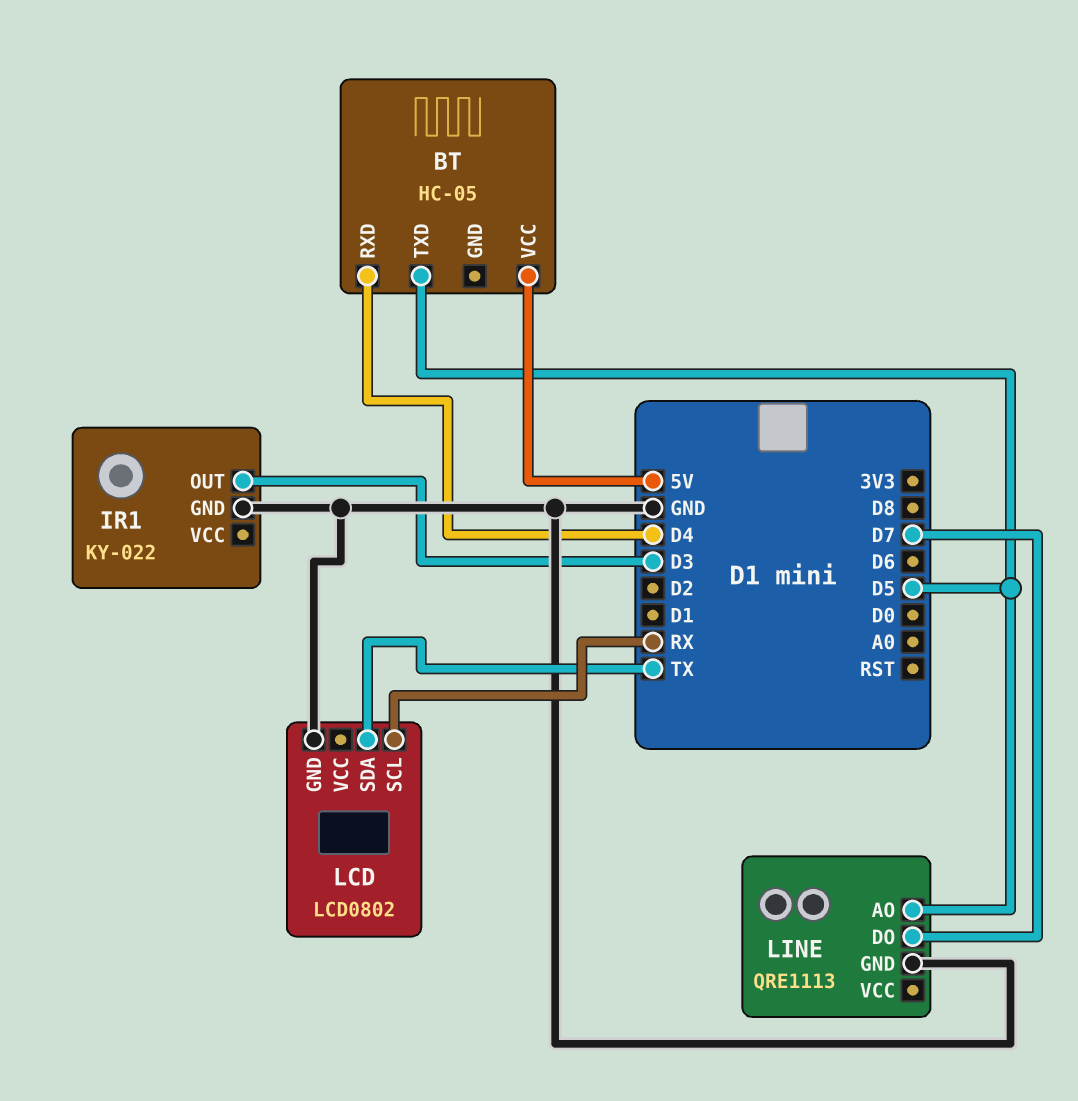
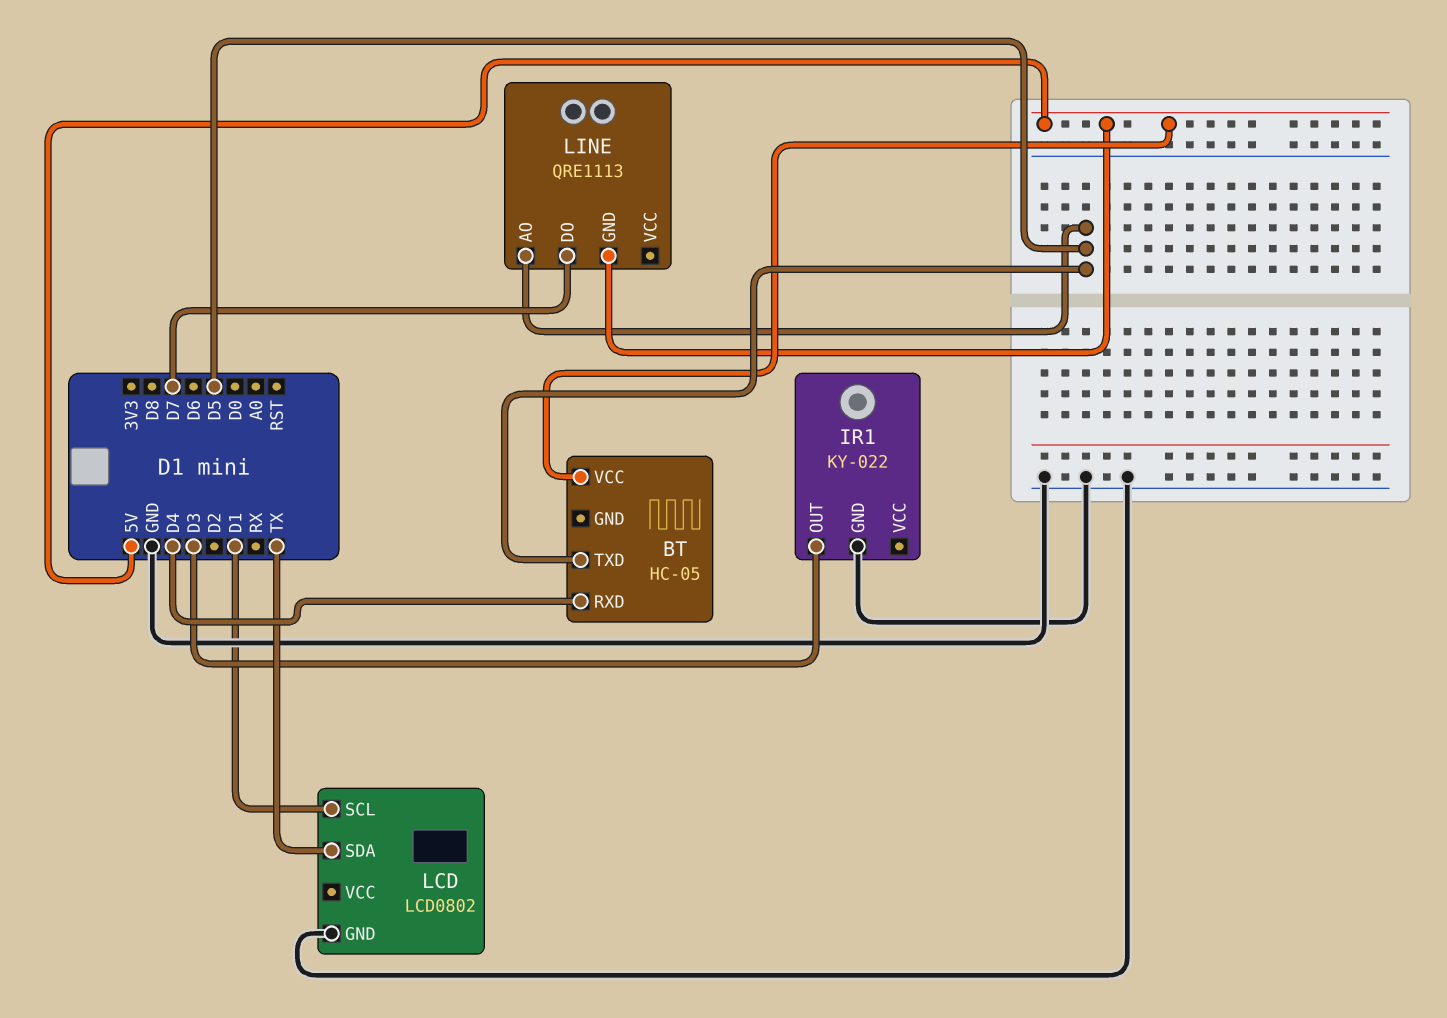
LCD pin SCL: RX -> D1
LINE pin GND: GND -> 5V

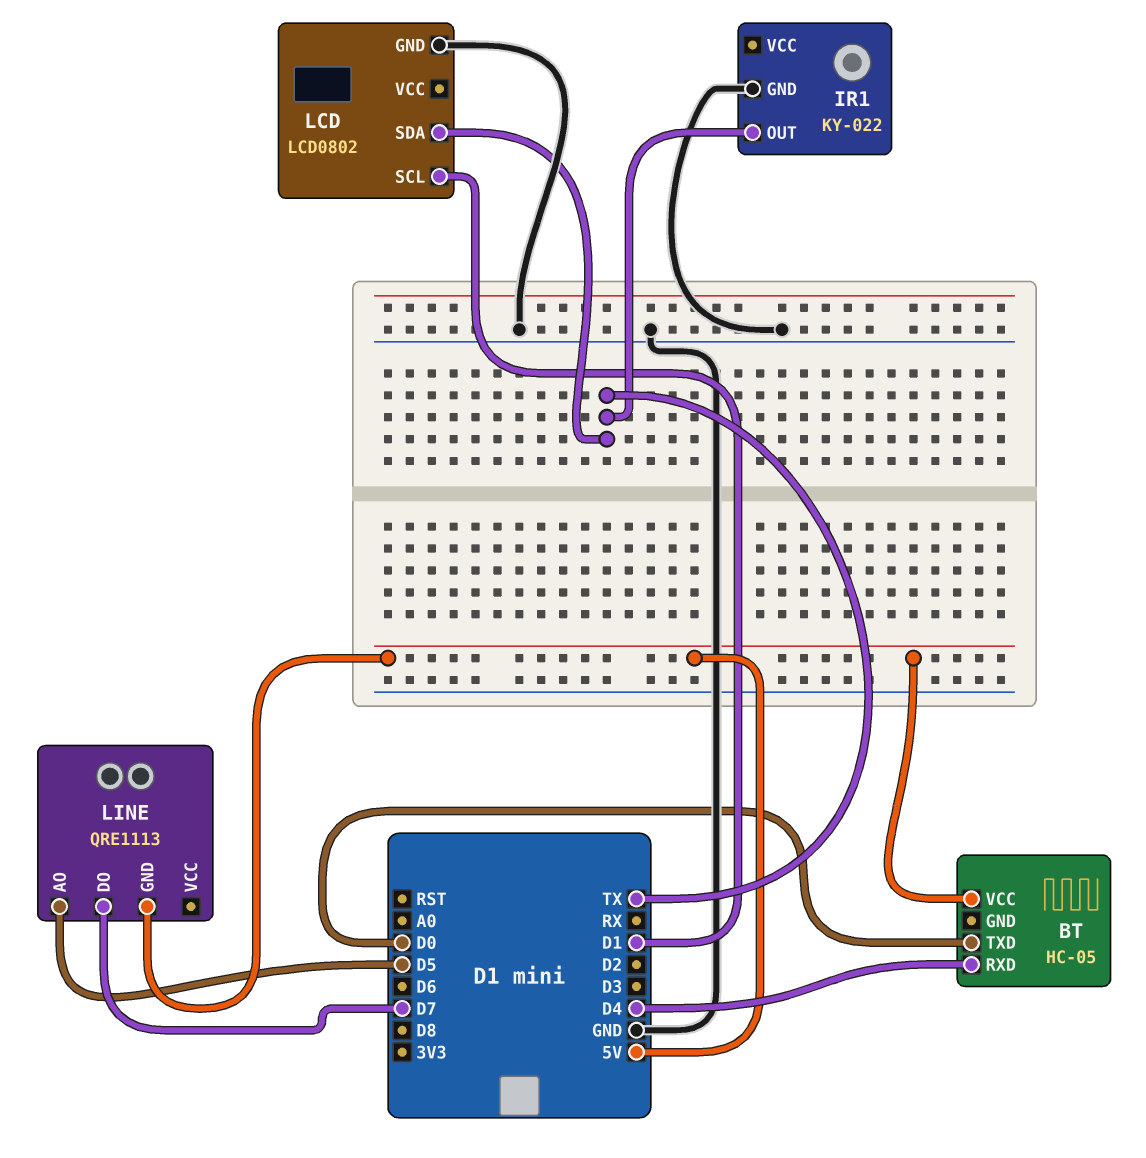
BT pin TXD: D5 -> D0
IR1 pin OUT: D3 -> TX

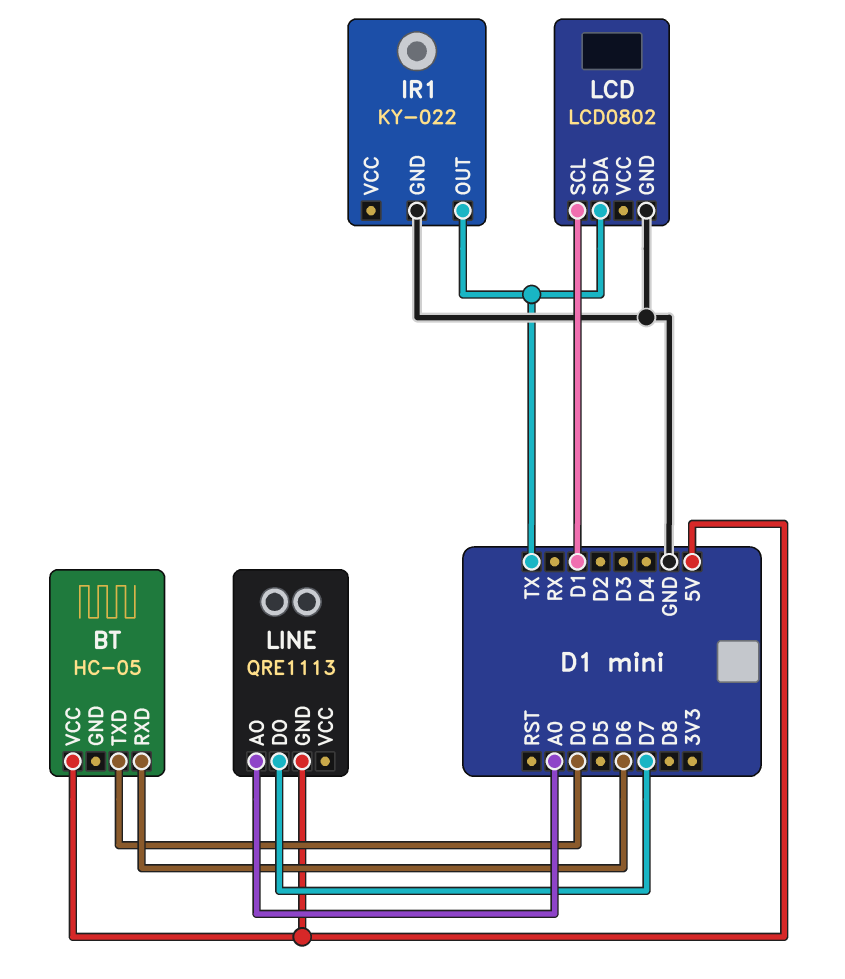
BT pin RXD: D4 -> D6
LINE pin AO: D5 -> A0

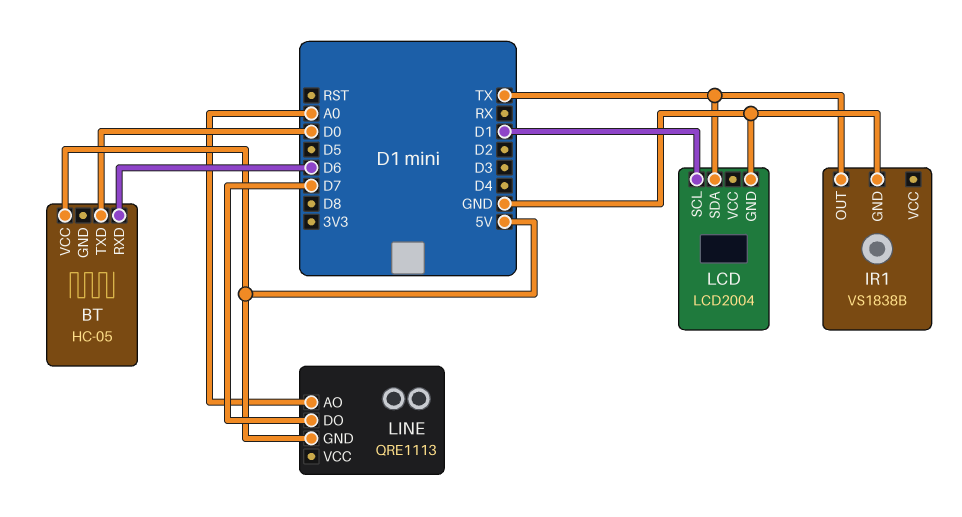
IR1: KY-022 -> VS1838B
LCD: LCD0802 -> LCD2004

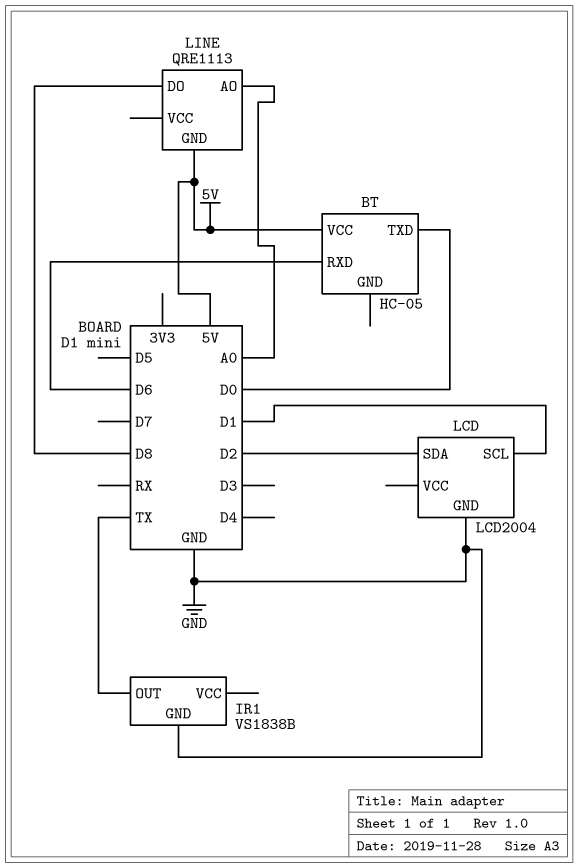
LCD pin SDA: TX -> D2
LINE pin DO: D7 -> D8

